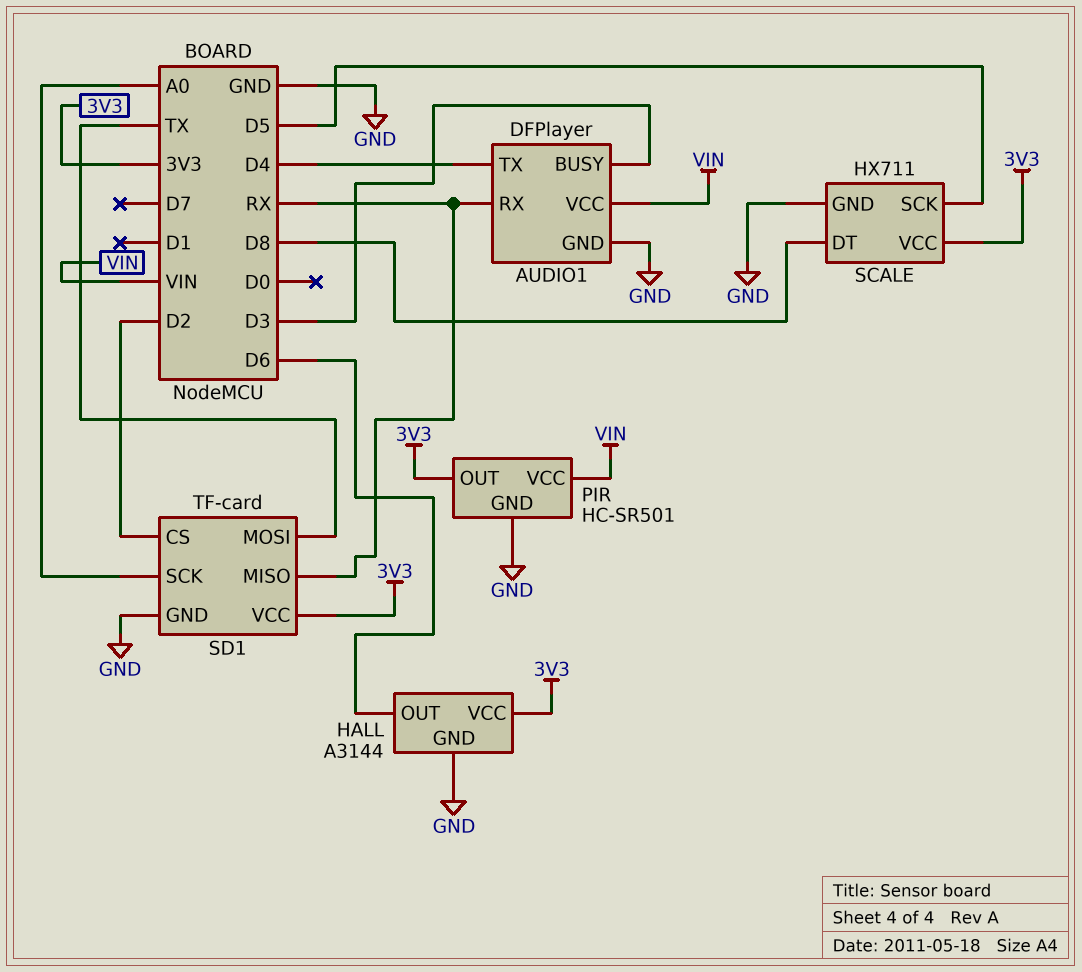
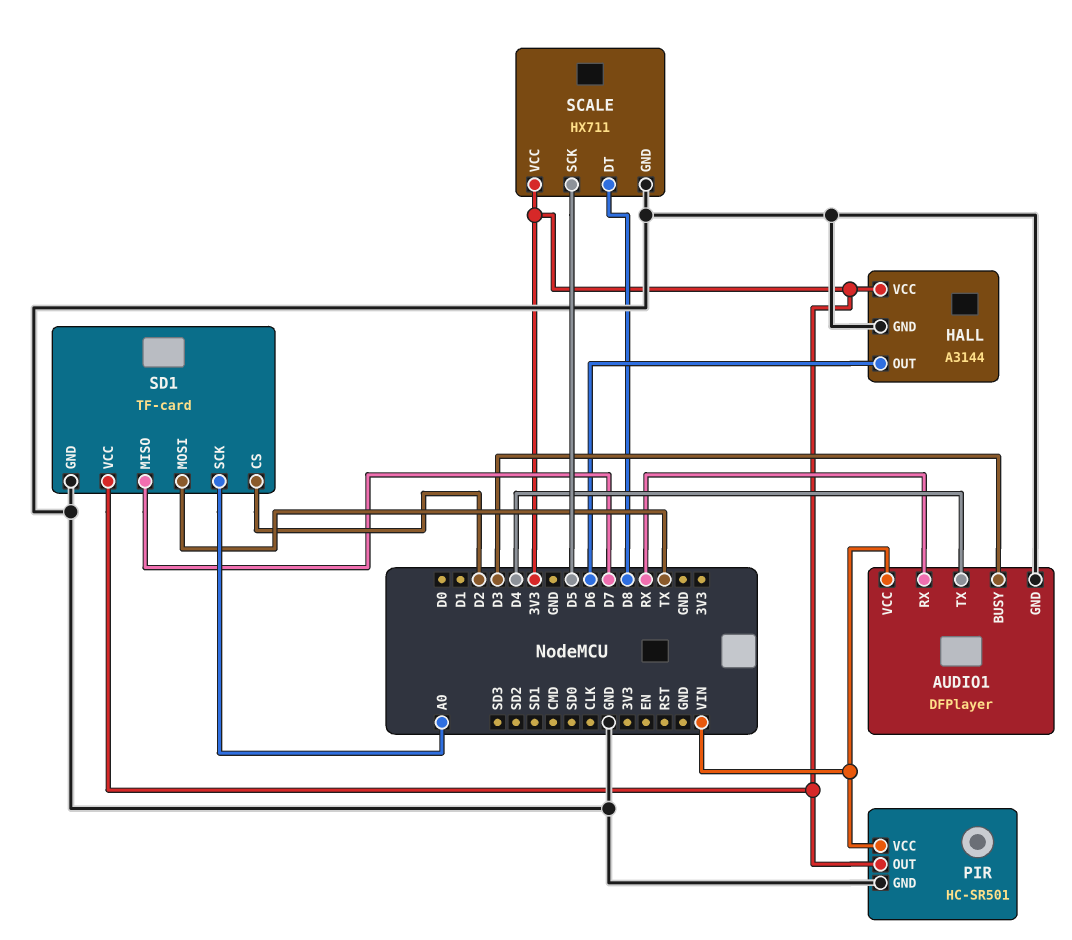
SD1 pin MISO: RX -> D7

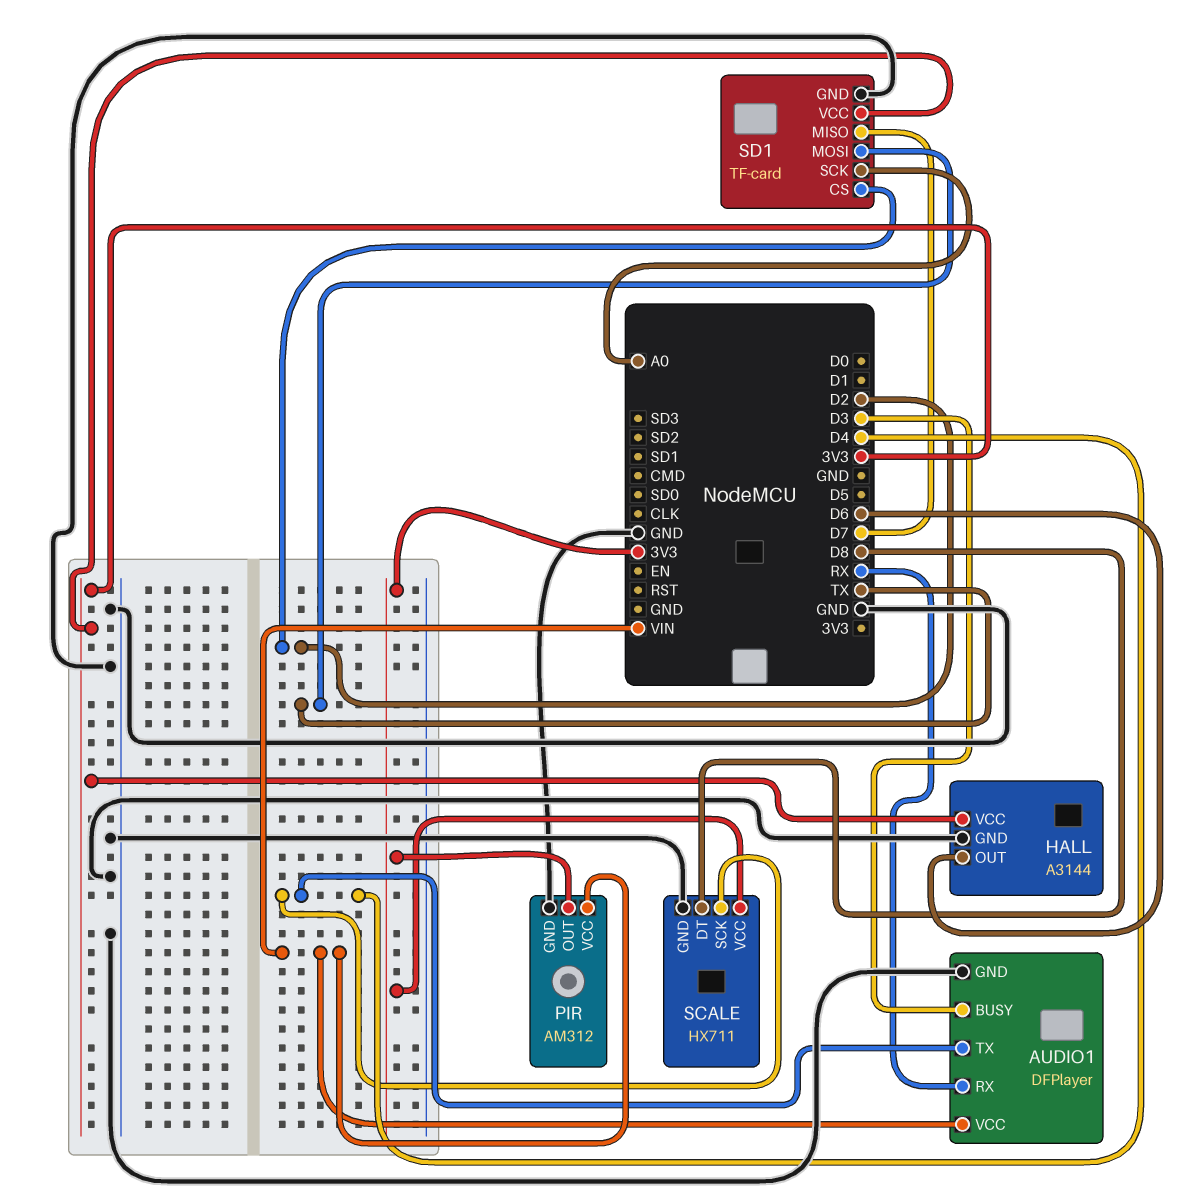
PIR: HC-SR501 -> AM312
SCALE pin SCK: D5 -> D4

